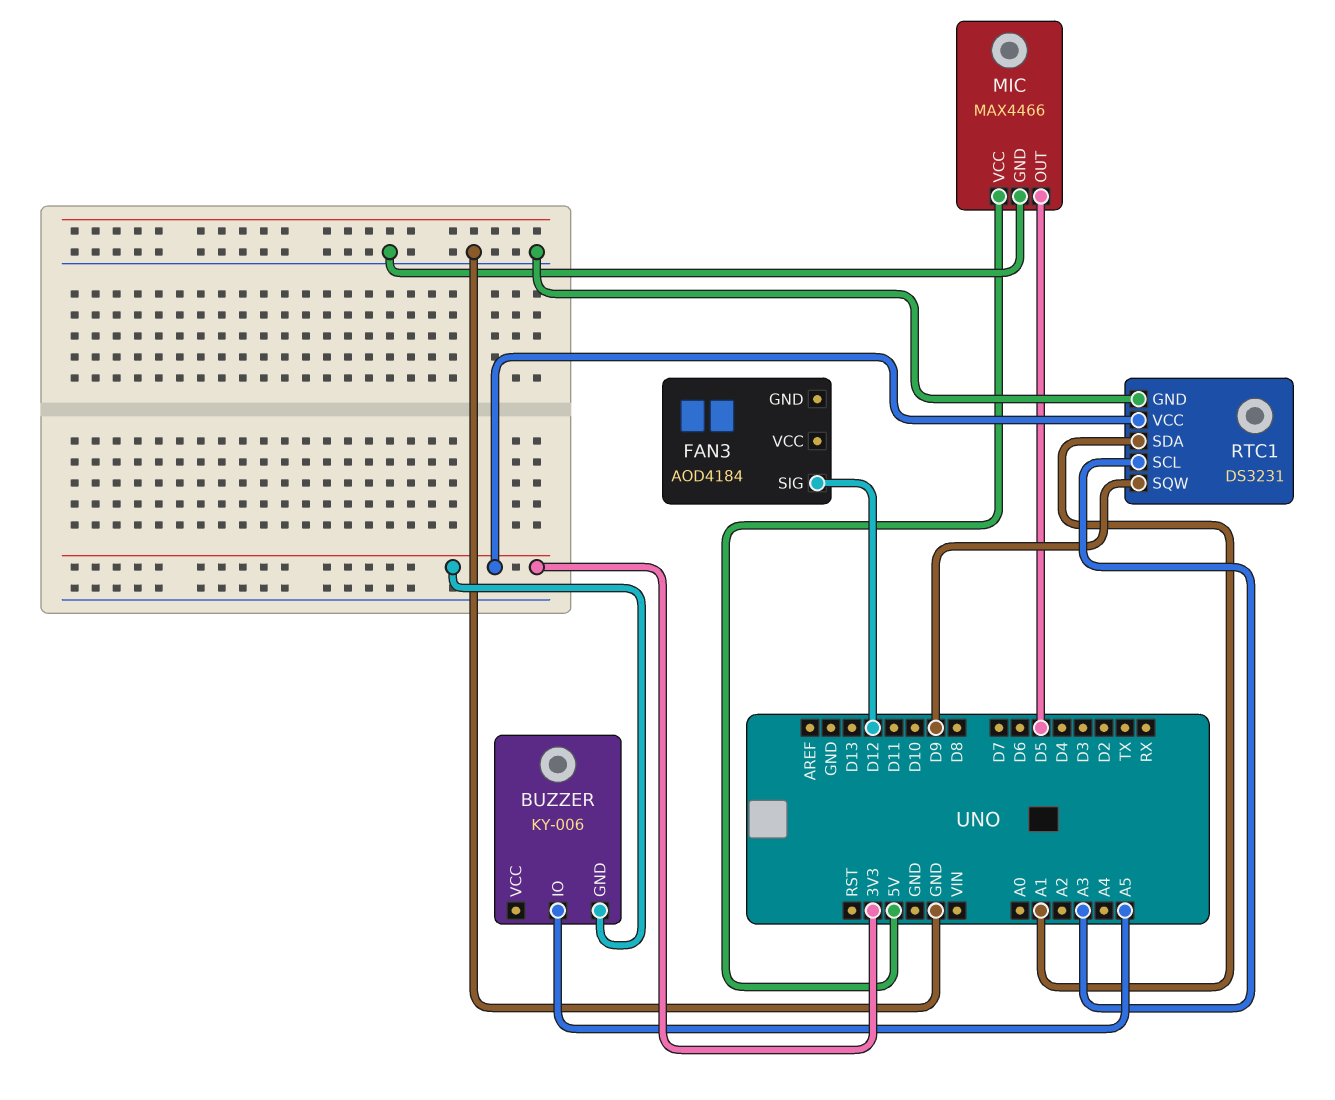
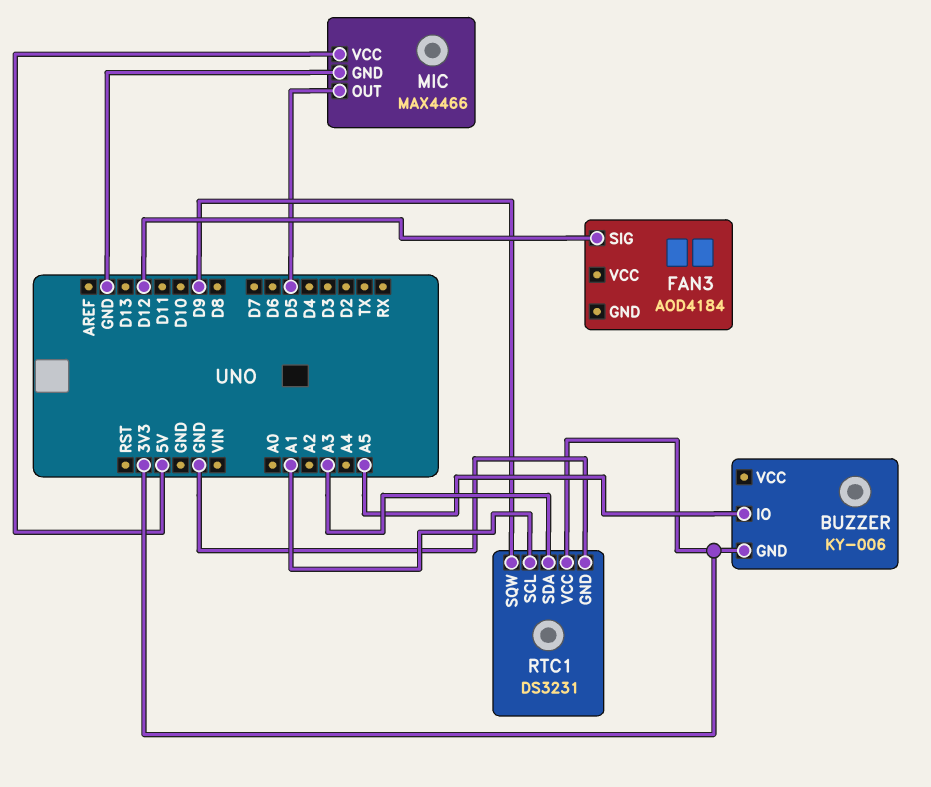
RTC1 pin SCL: A3 -> A1
RTC1 pin SDA: A1 -> A3

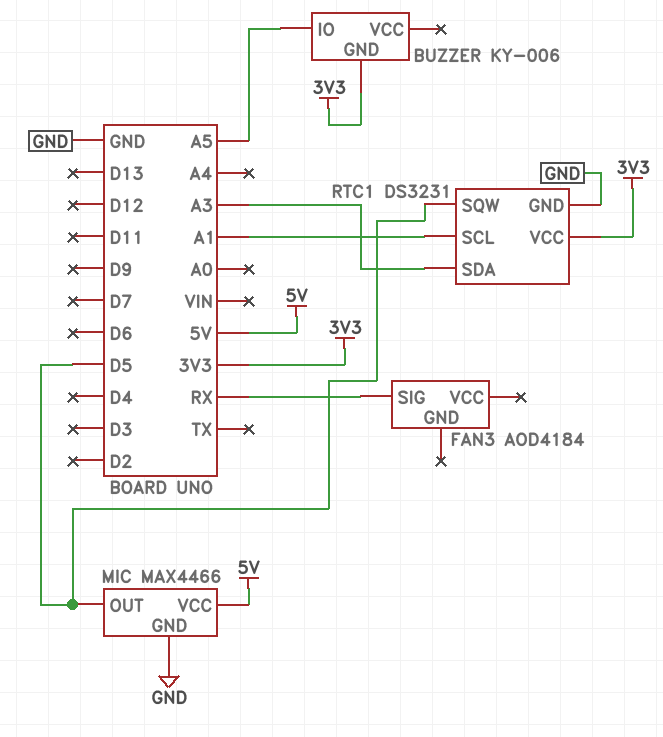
FAN3 pin SIG: D12 -> RX
RTC1 pin SQW: D9 -> D5

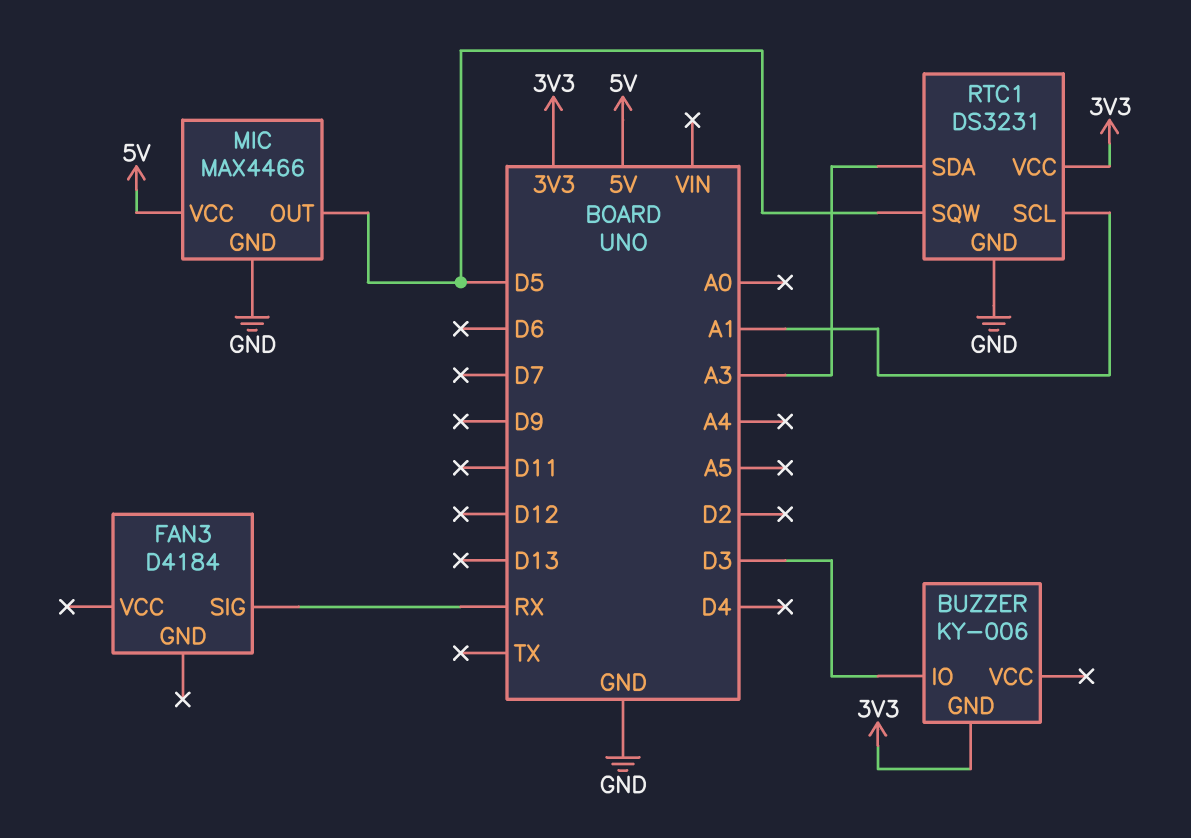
BUZZER pin IO: A5 -> D3
FAN3: AOD4184 -> D4184

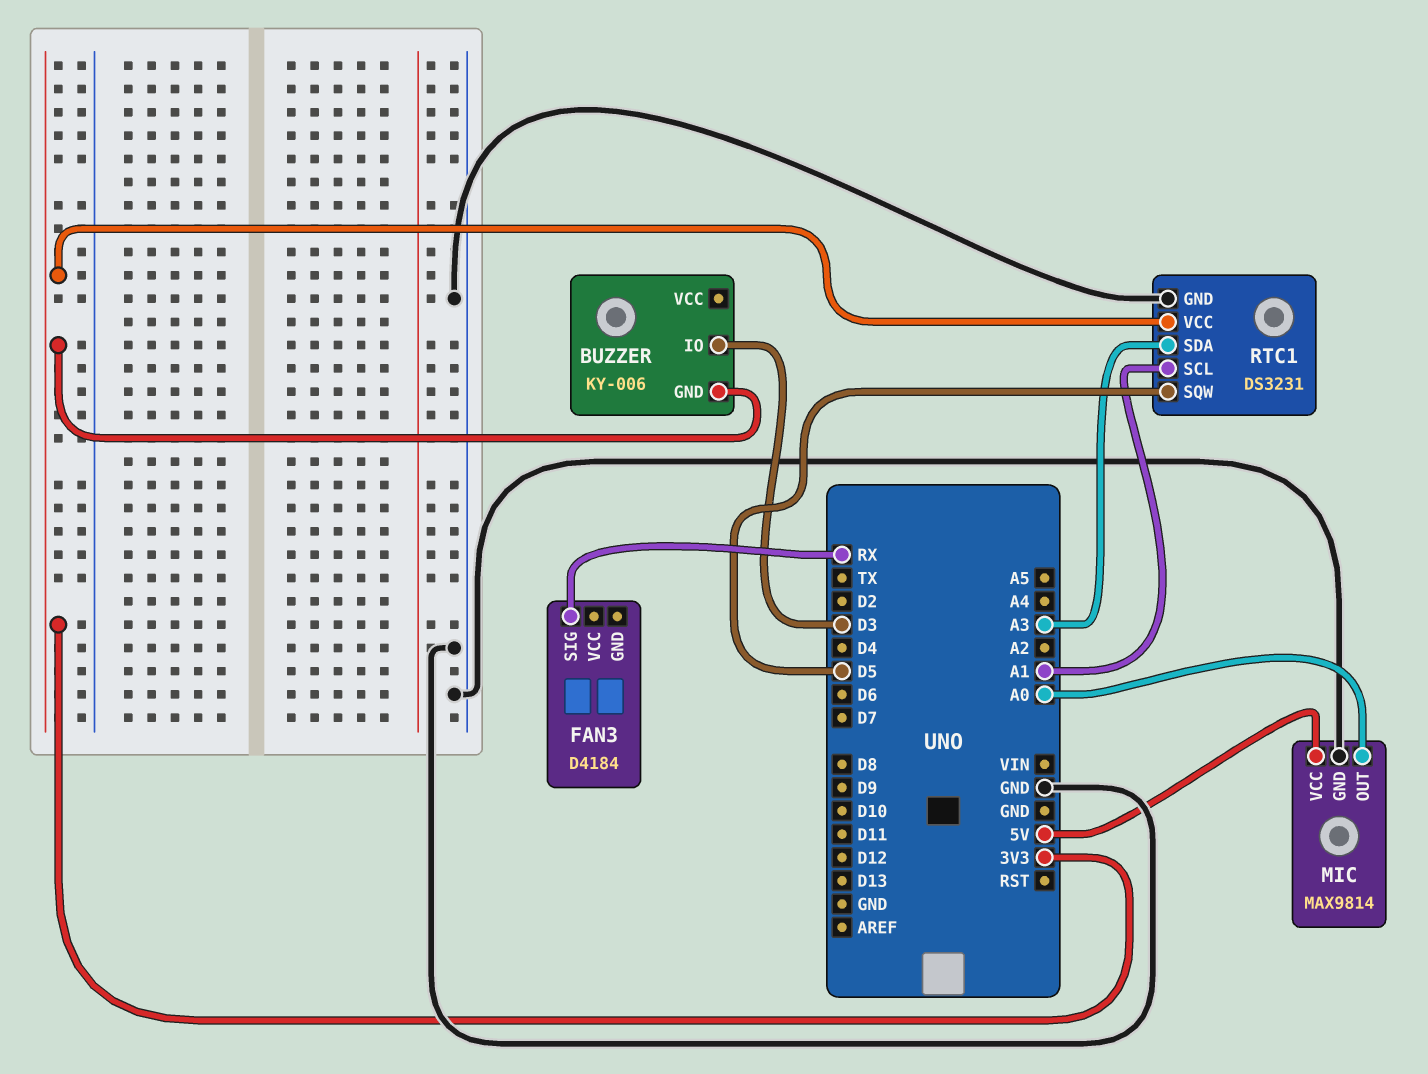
MIC: MAX4466 -> MAX9814
MIC pin OUT: D5 -> A0

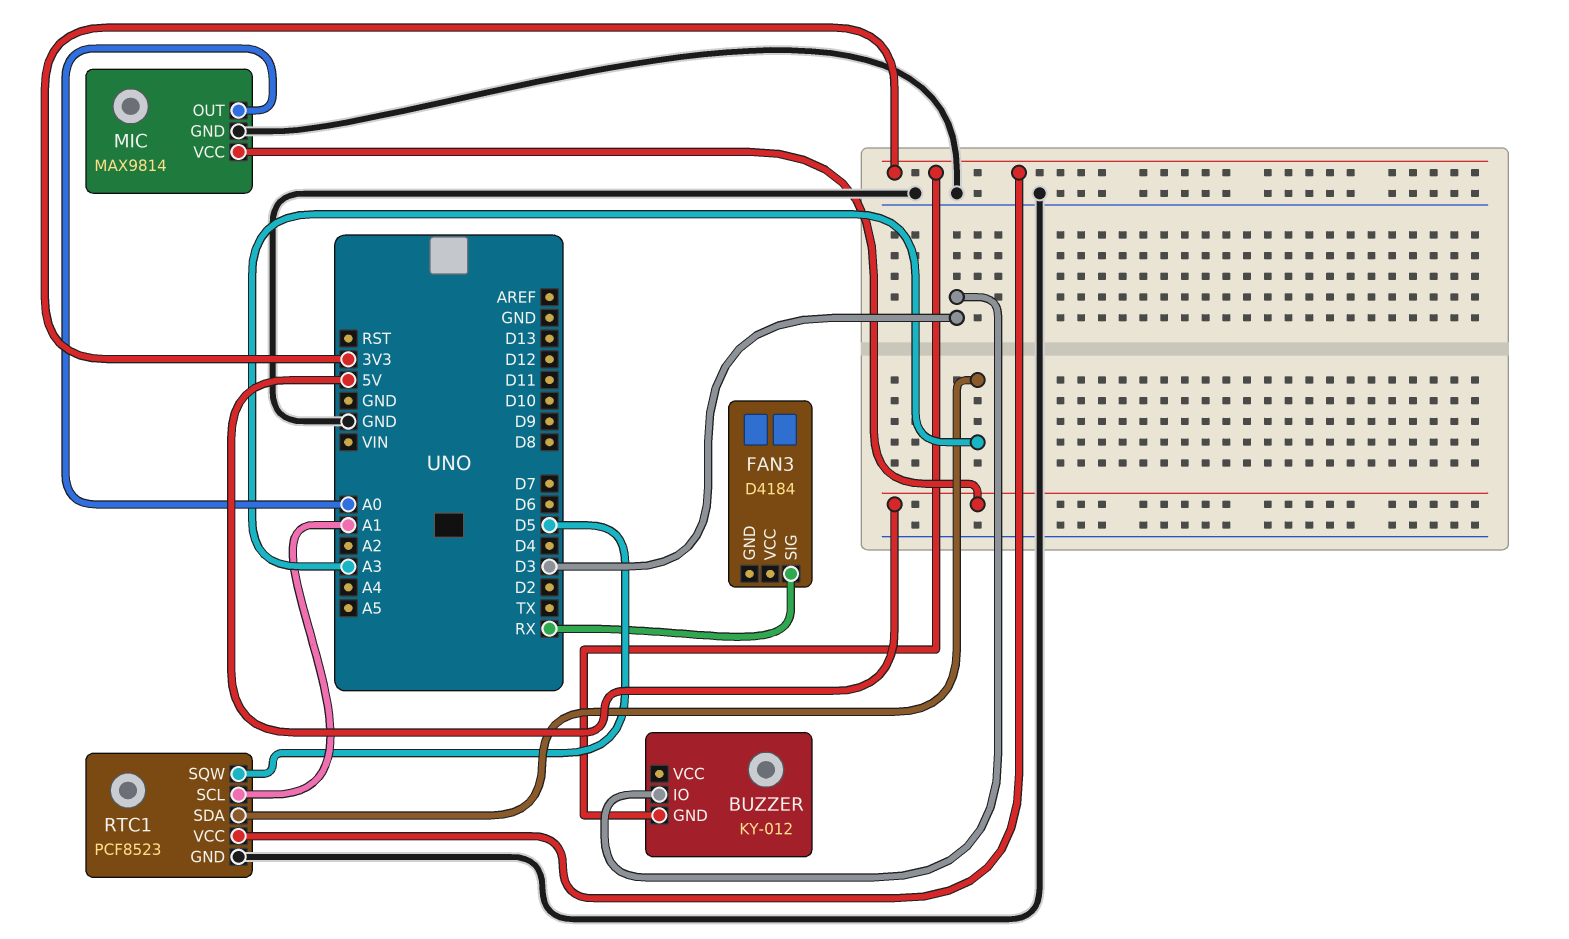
BUZZER: KY-006 -> KY-012
RTC1: DS3231 -> PCF8523

